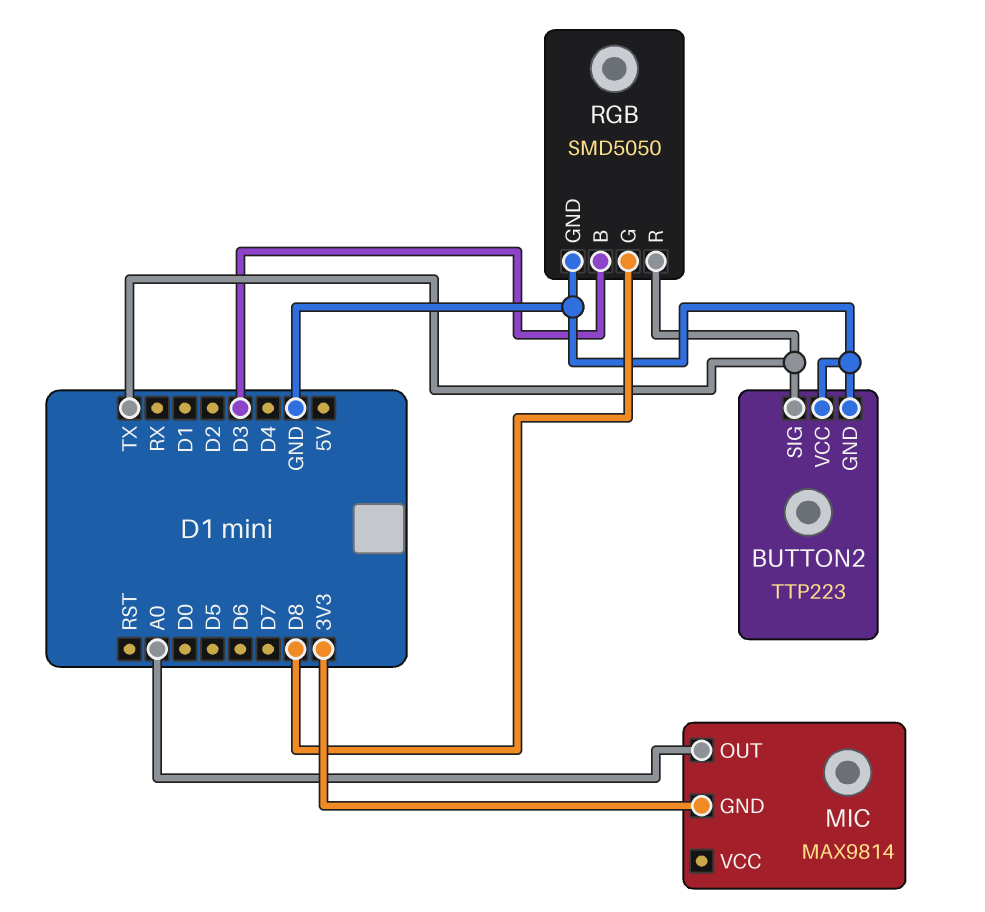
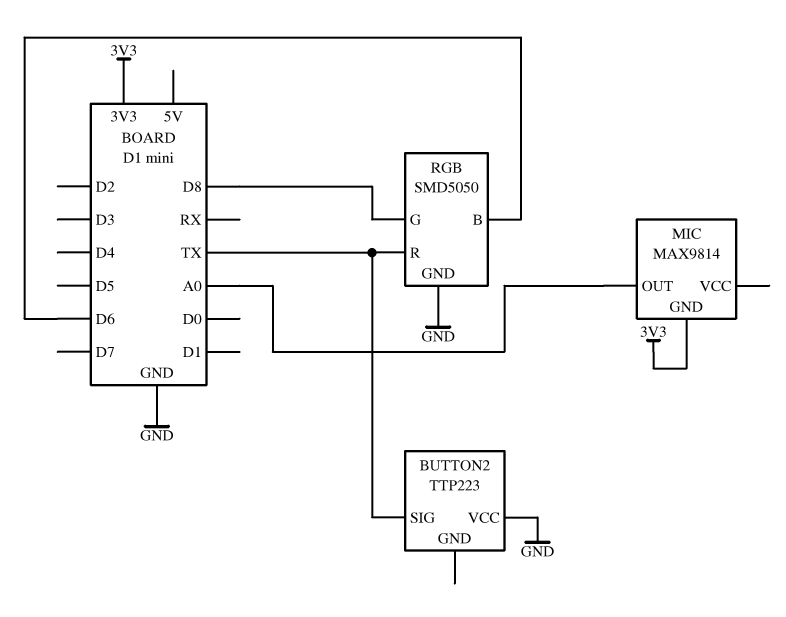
BUTTON2 pin GND: GND -> none
RGB pin B: D3 -> D6

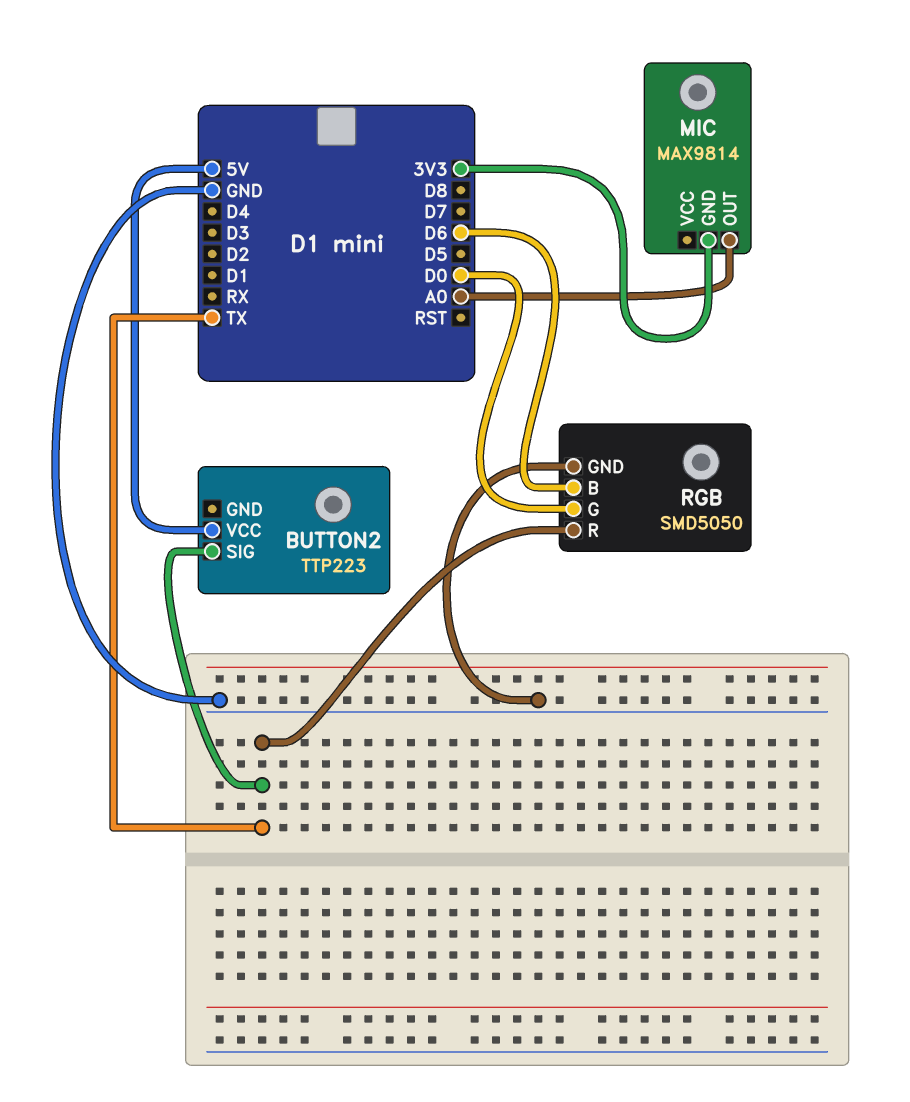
BUTTON2 pin VCC: GND -> 5V
RGB pin G: D8 -> D0

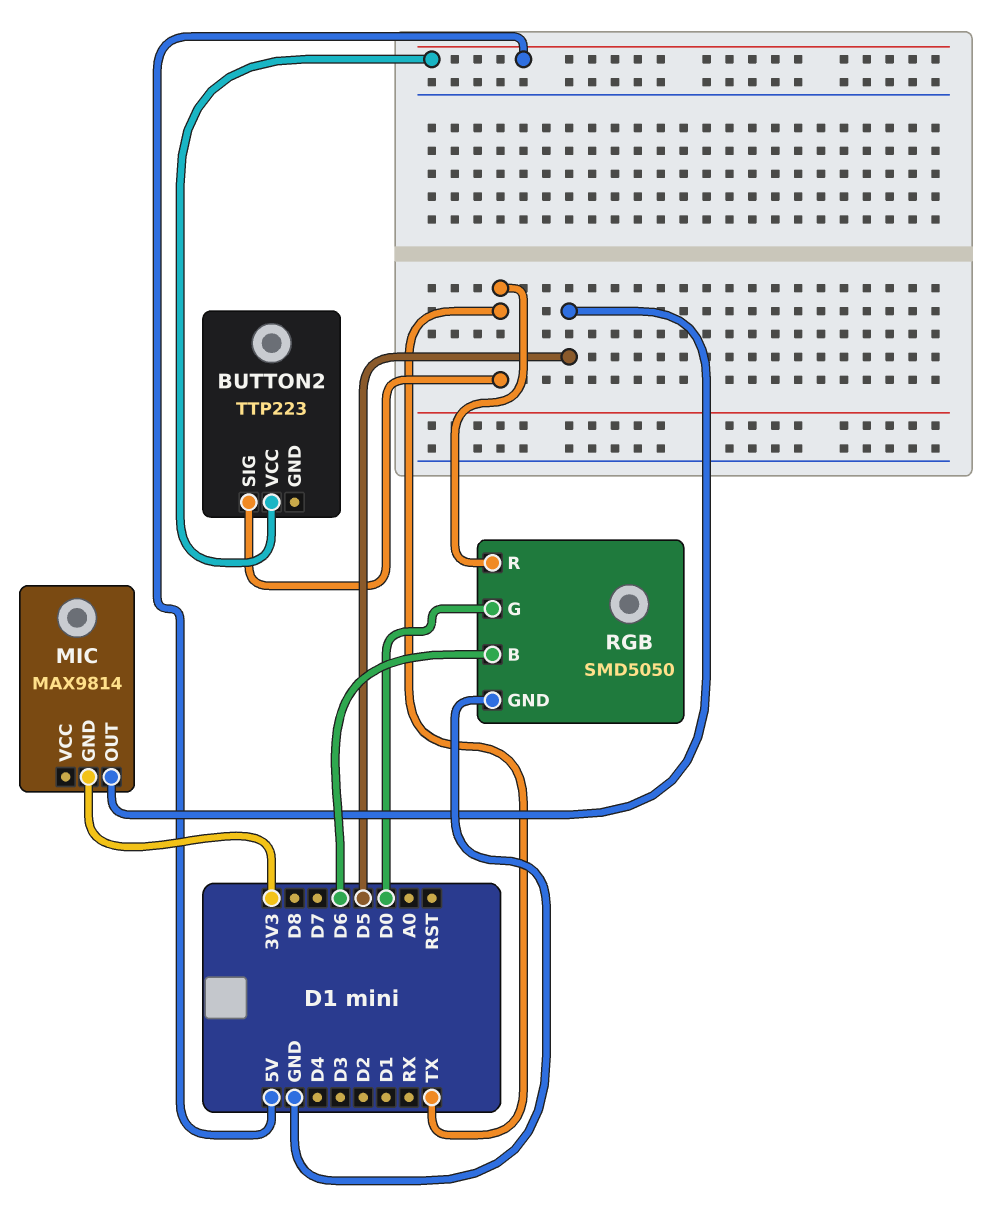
MIC pin OUT: A0 -> D5

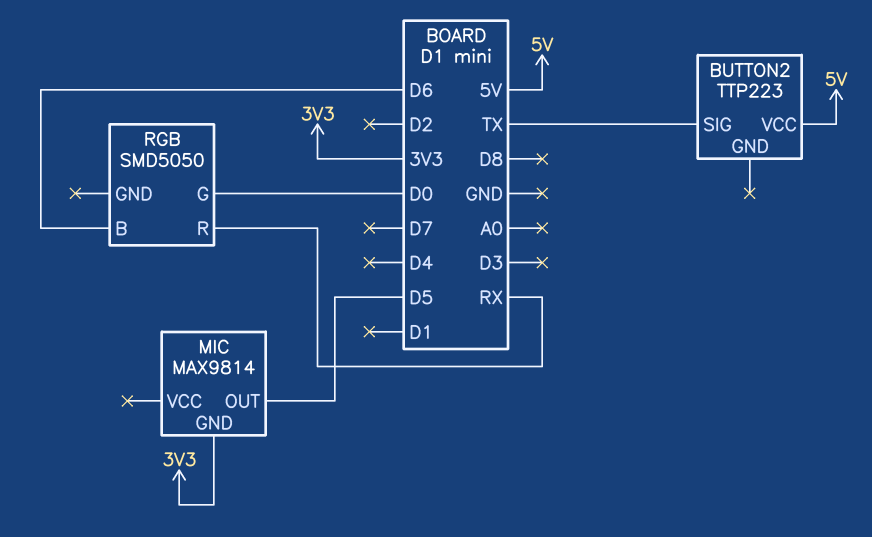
RGB pin GND: GND -> none
RGB pin R: TX -> RX

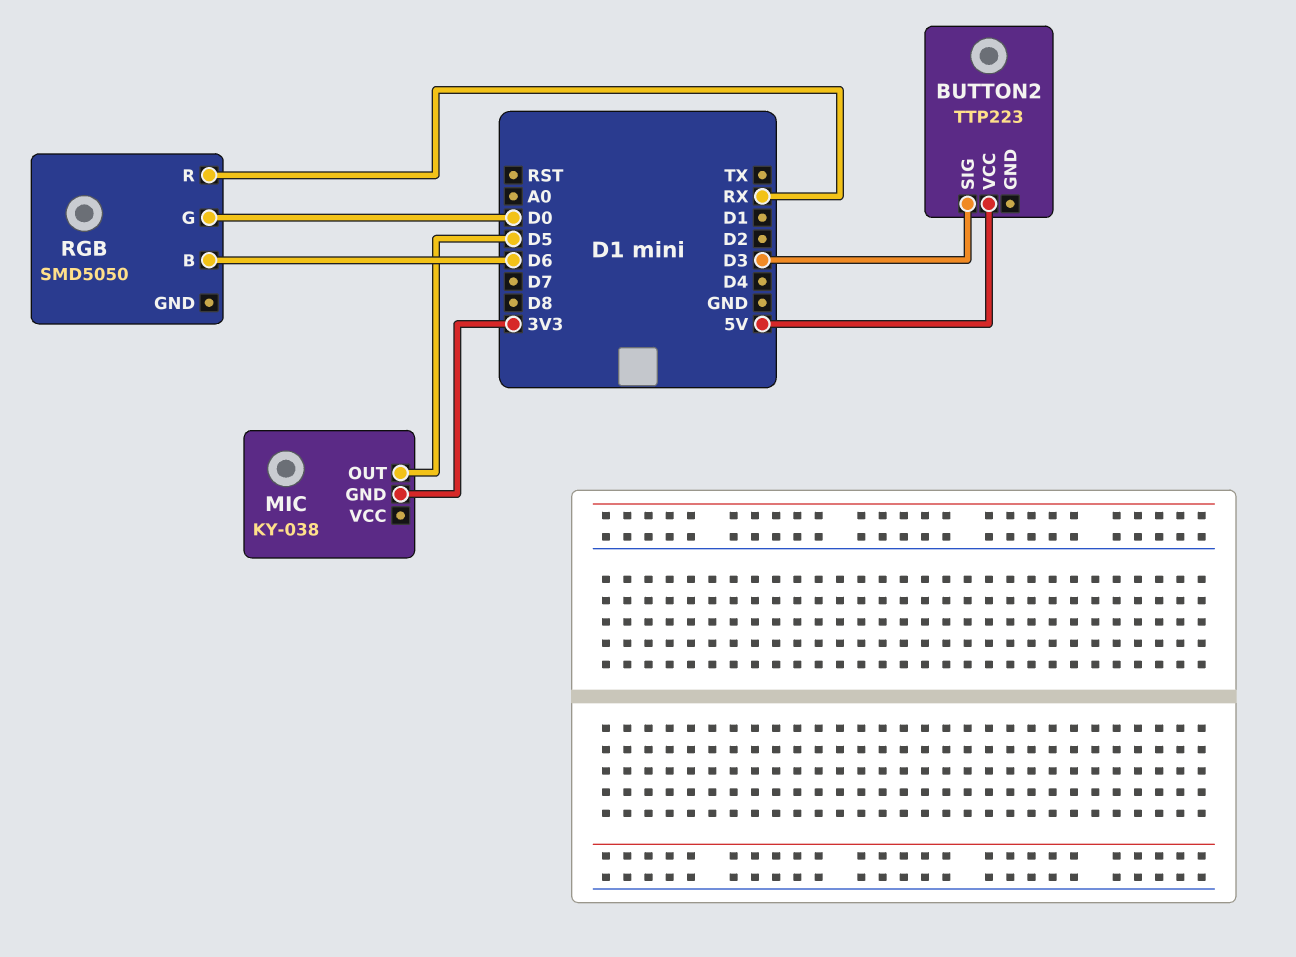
BUTTON2 pin SIG: TX -> D3
MIC: MAX9814 -> KY-038

